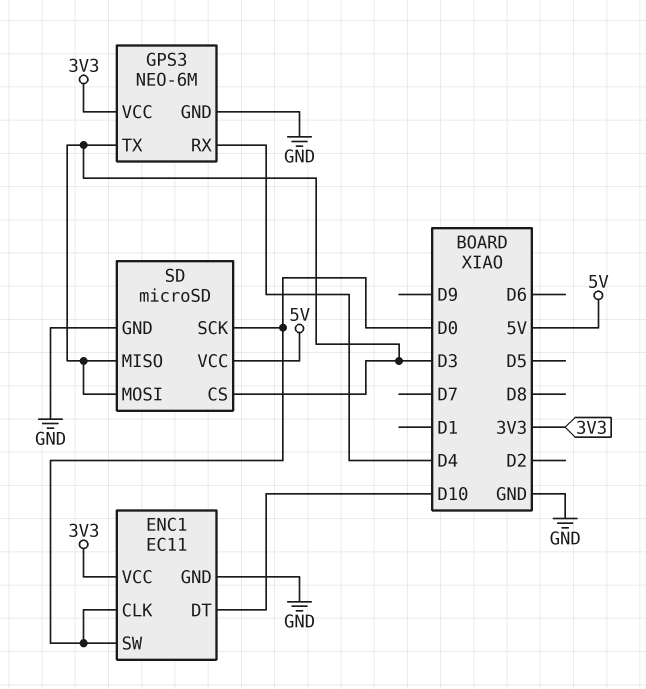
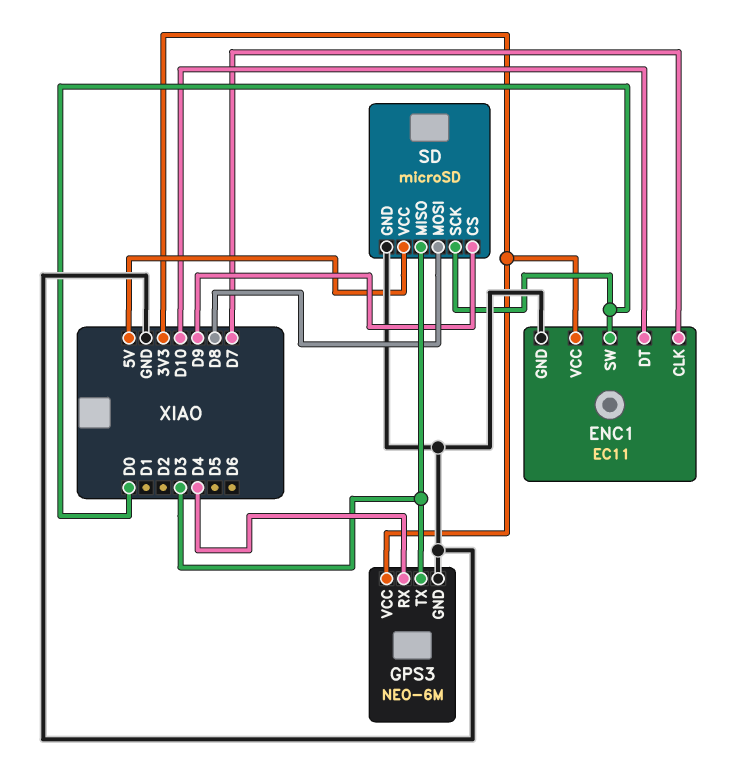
ENC1 pin CLK: D0 -> D7
SD pin CS: D3 -> D9
SD pin MOSI: D3 -> D8

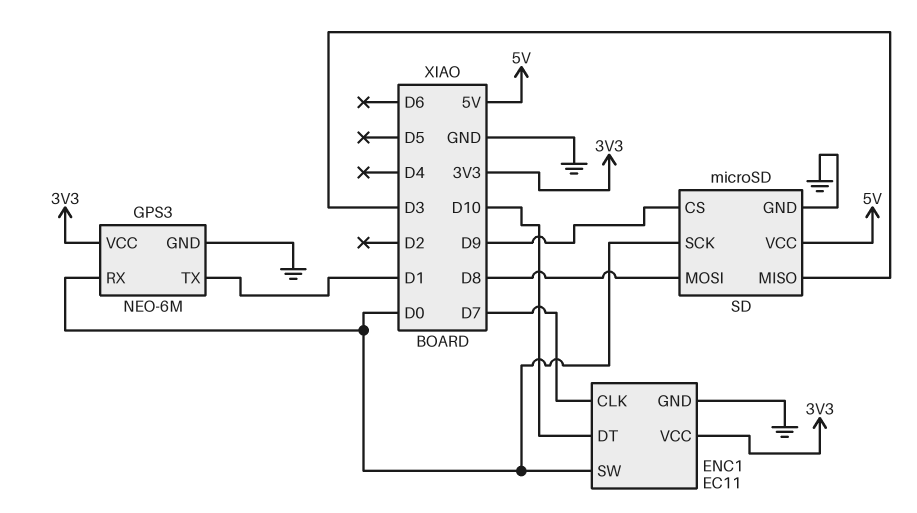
GPS3 pin RX: D4 -> D0
GPS3 pin TX: D3 -> D1

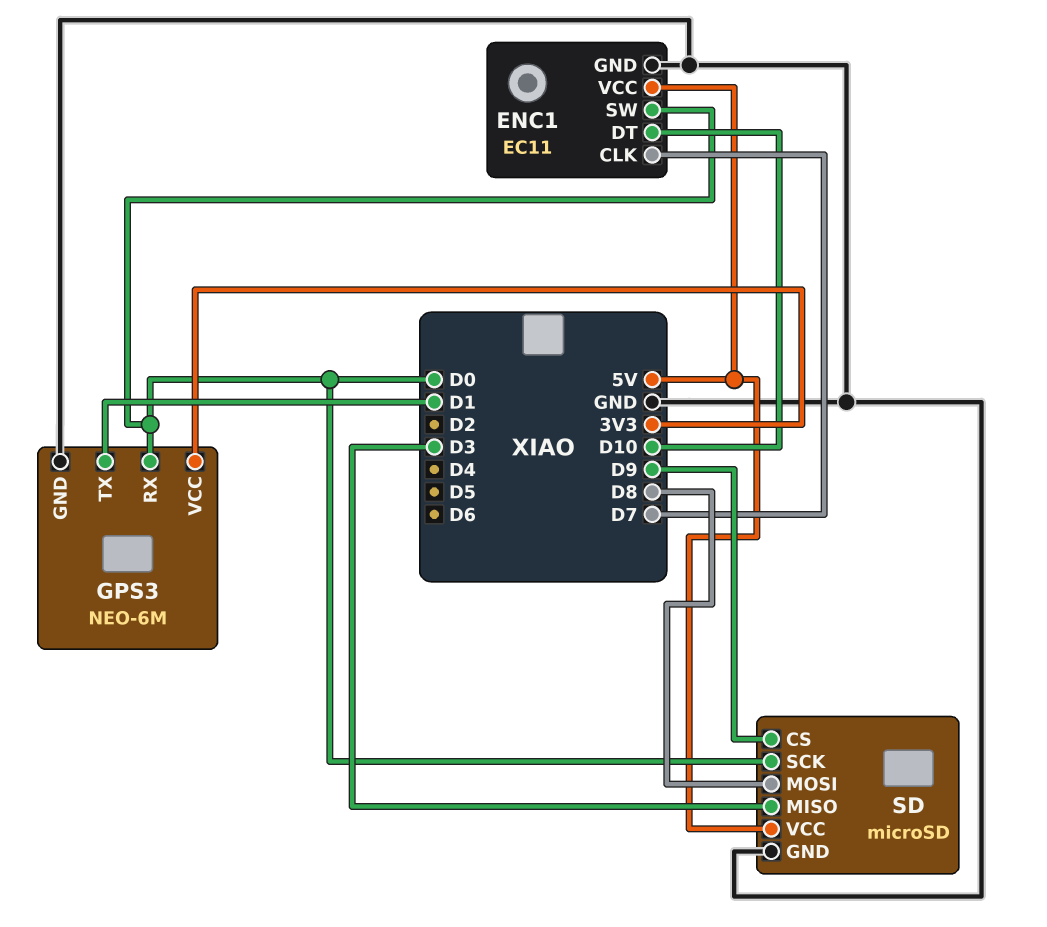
ENC1 pin VCC: 3V3 -> 5V

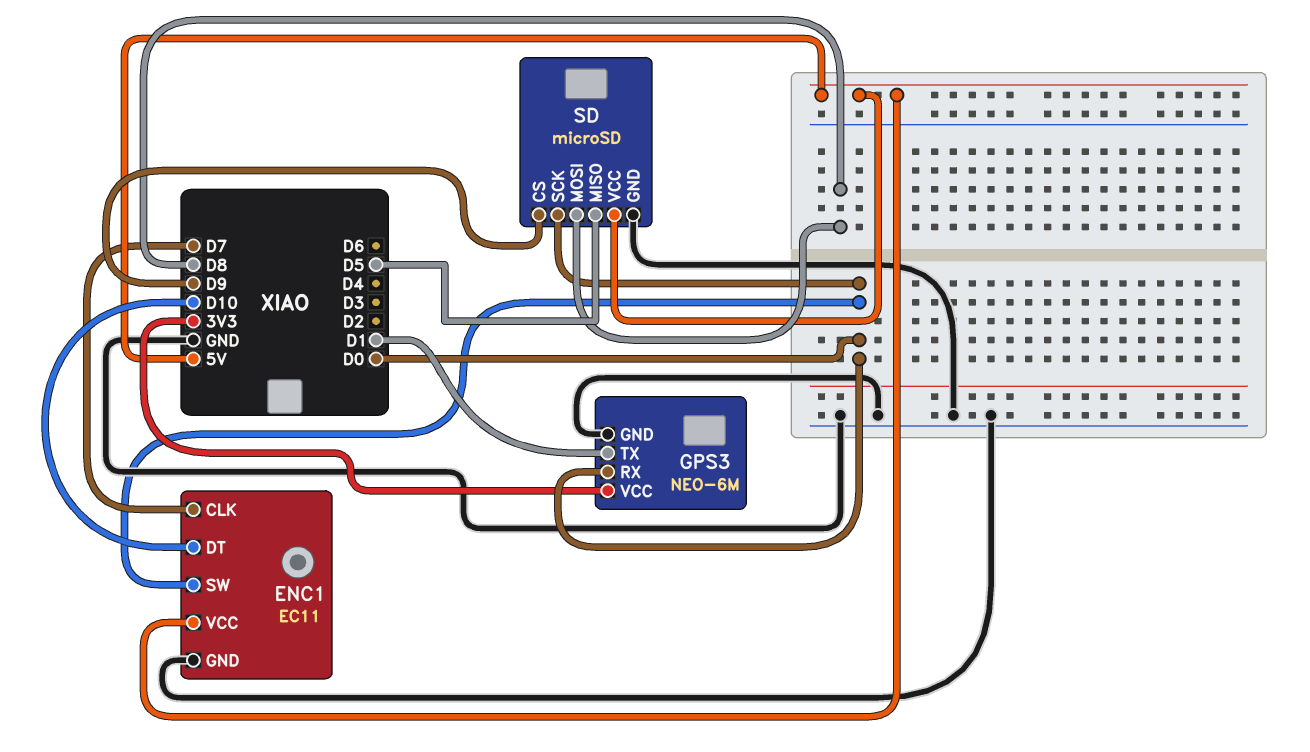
SD pin MISO: D3 -> D5

